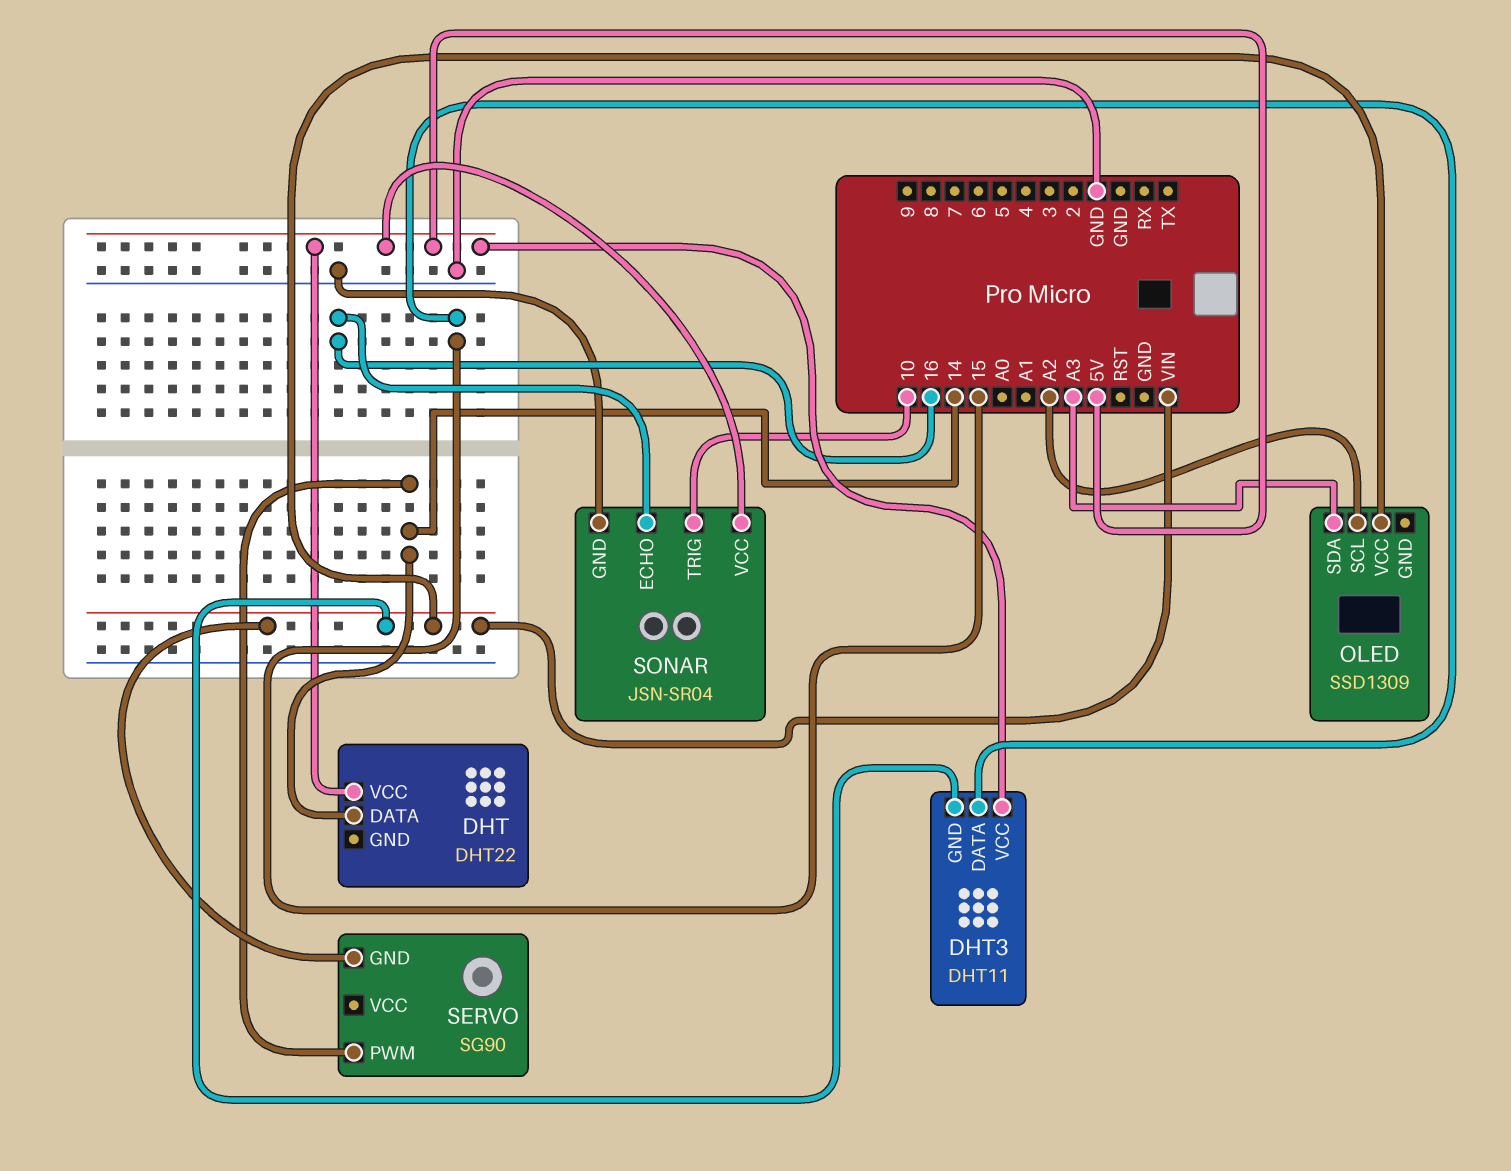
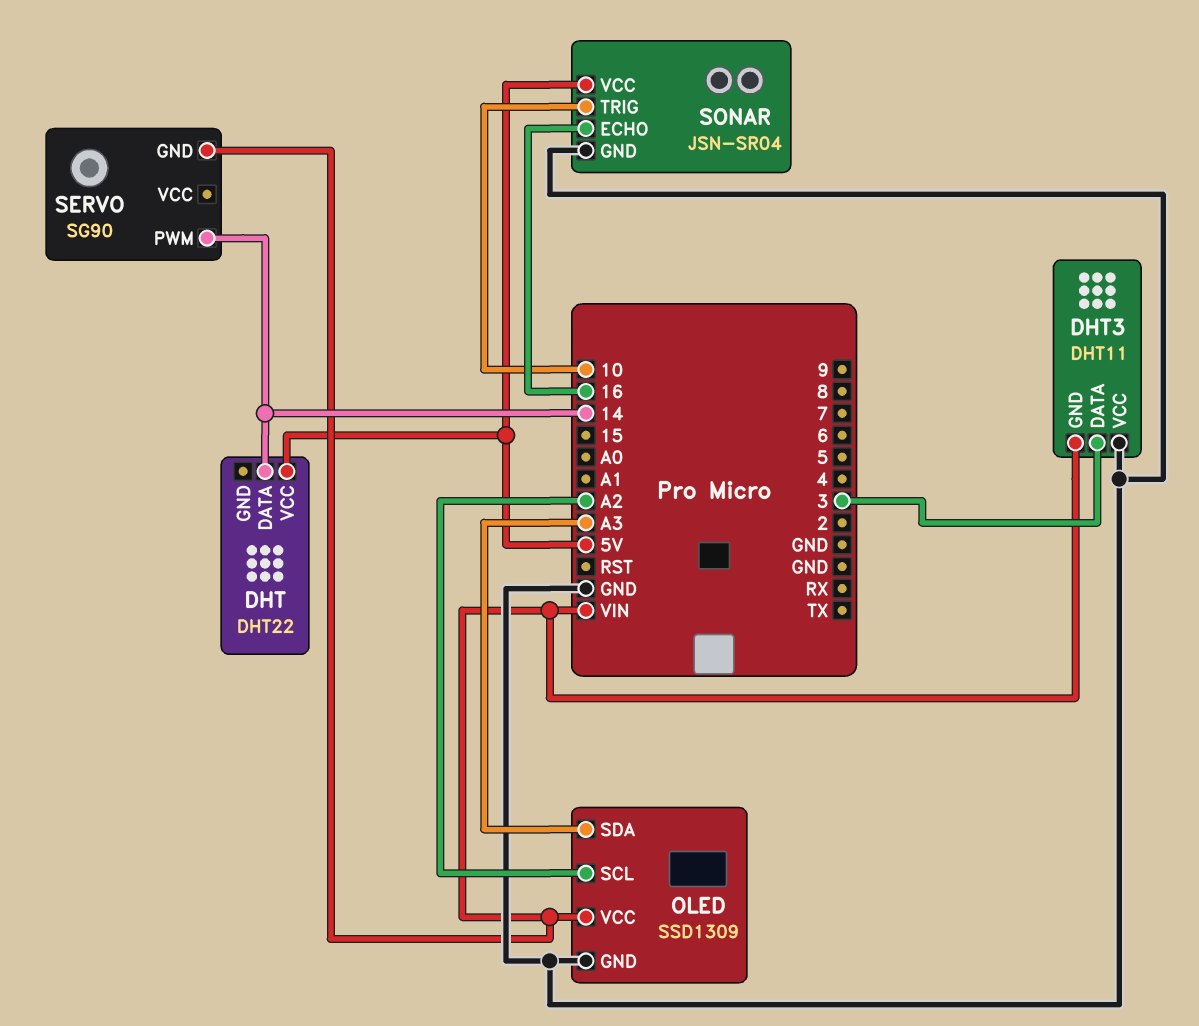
DHT3 pin DATA: 15 -> 3
DHT3 pin VCC: 5V -> GND
OLED pin GND: none -> GND

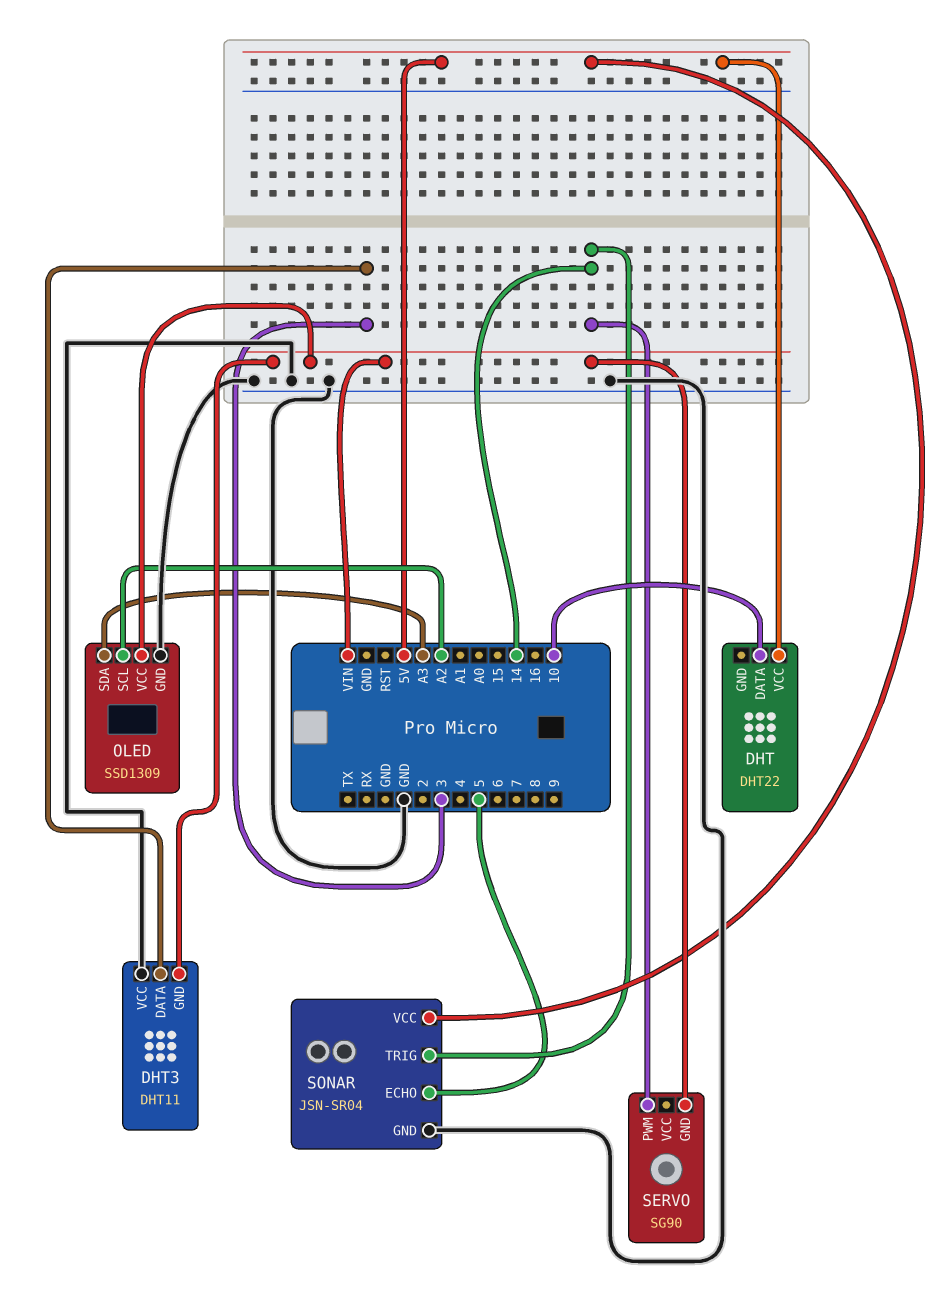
DHT pin DATA: 14 -> 10
SONAR pin ECHO: 16 -> 5
SONAR pin TRIG: 10 -> 14

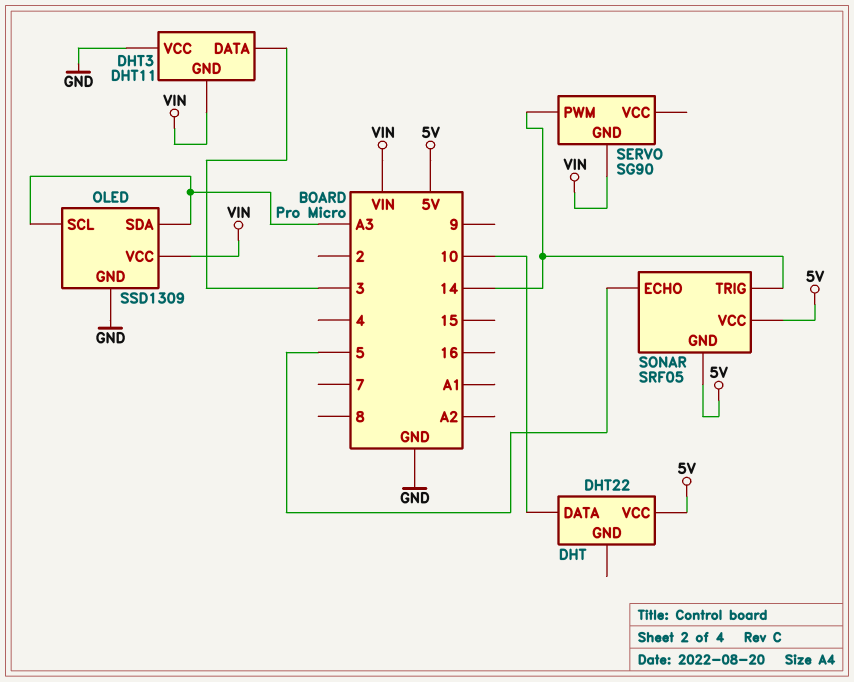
OLED pin SCL: A2 -> A3
SONAR: JSN-SR04 -> SRF05
SONAR pin GND: GND -> 5V

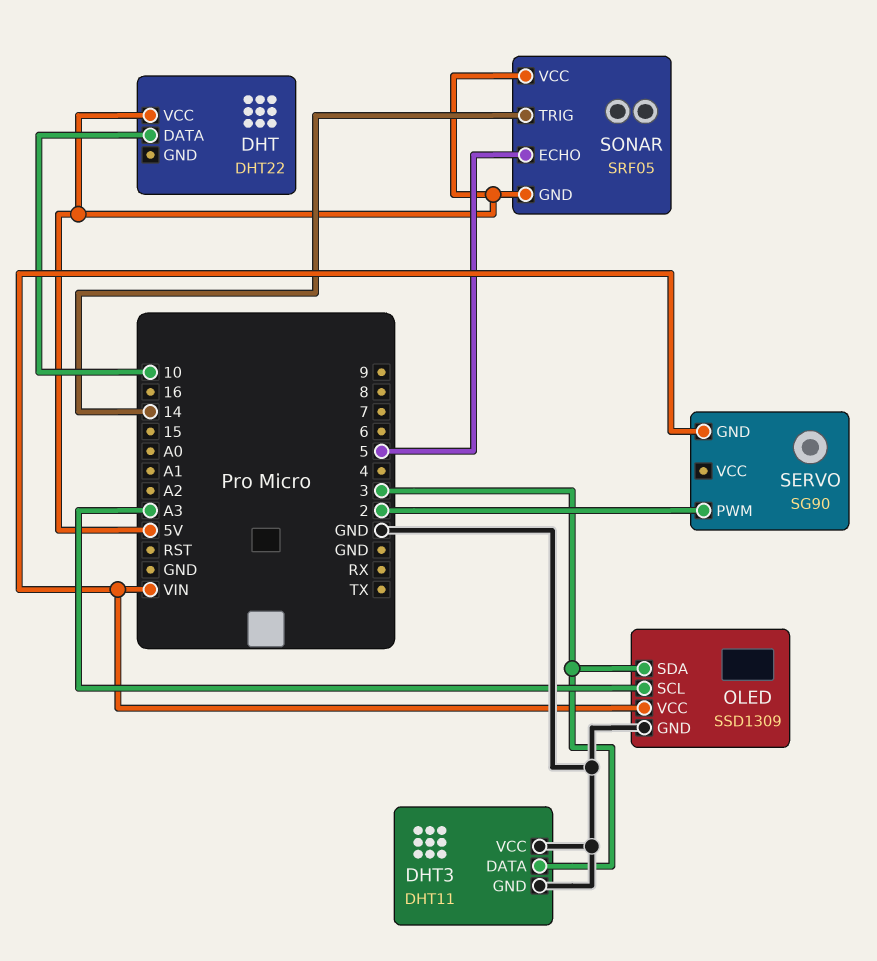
DHT3 pin GND: VIN -> GND
OLED pin SDA: A3 -> 3
SERVO pin PWM: 14 -> 2

